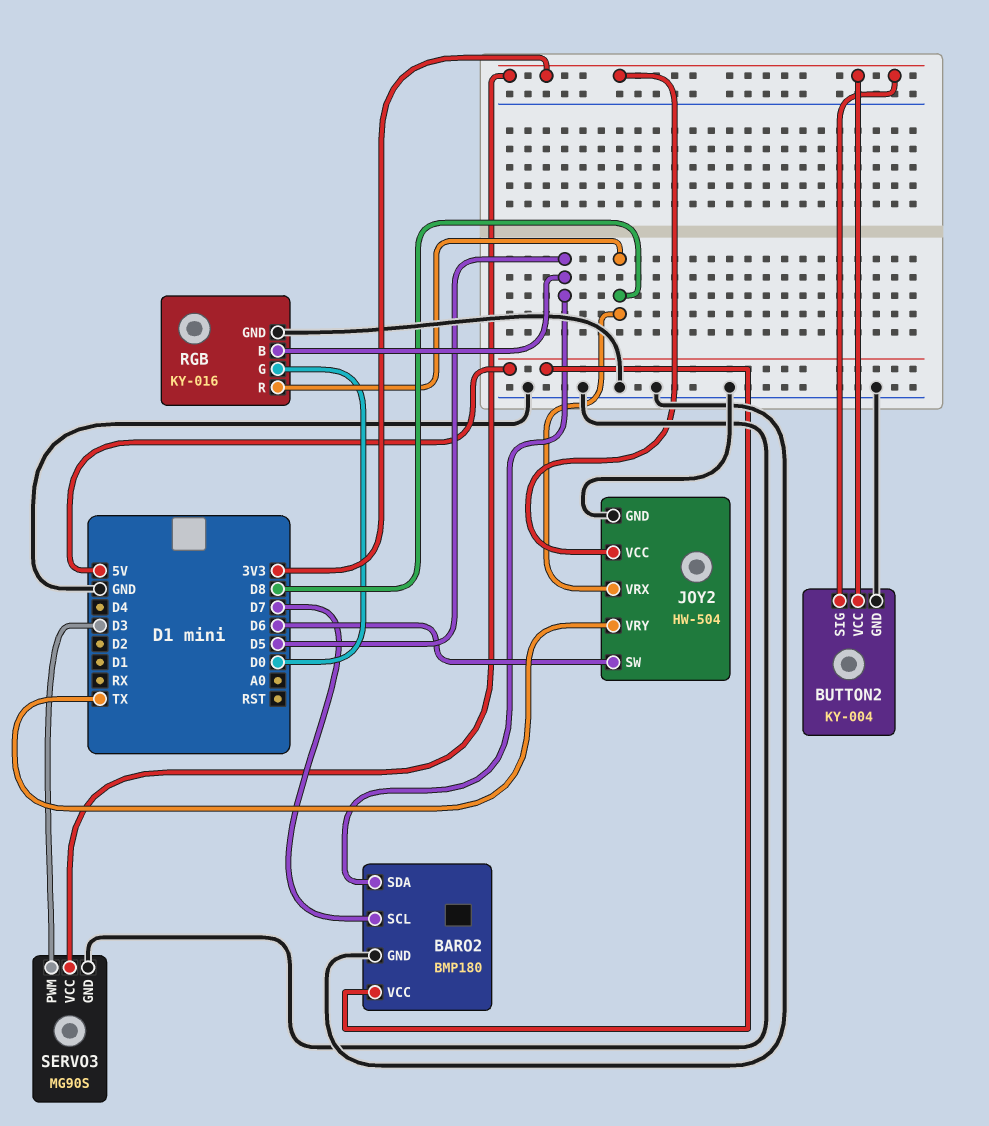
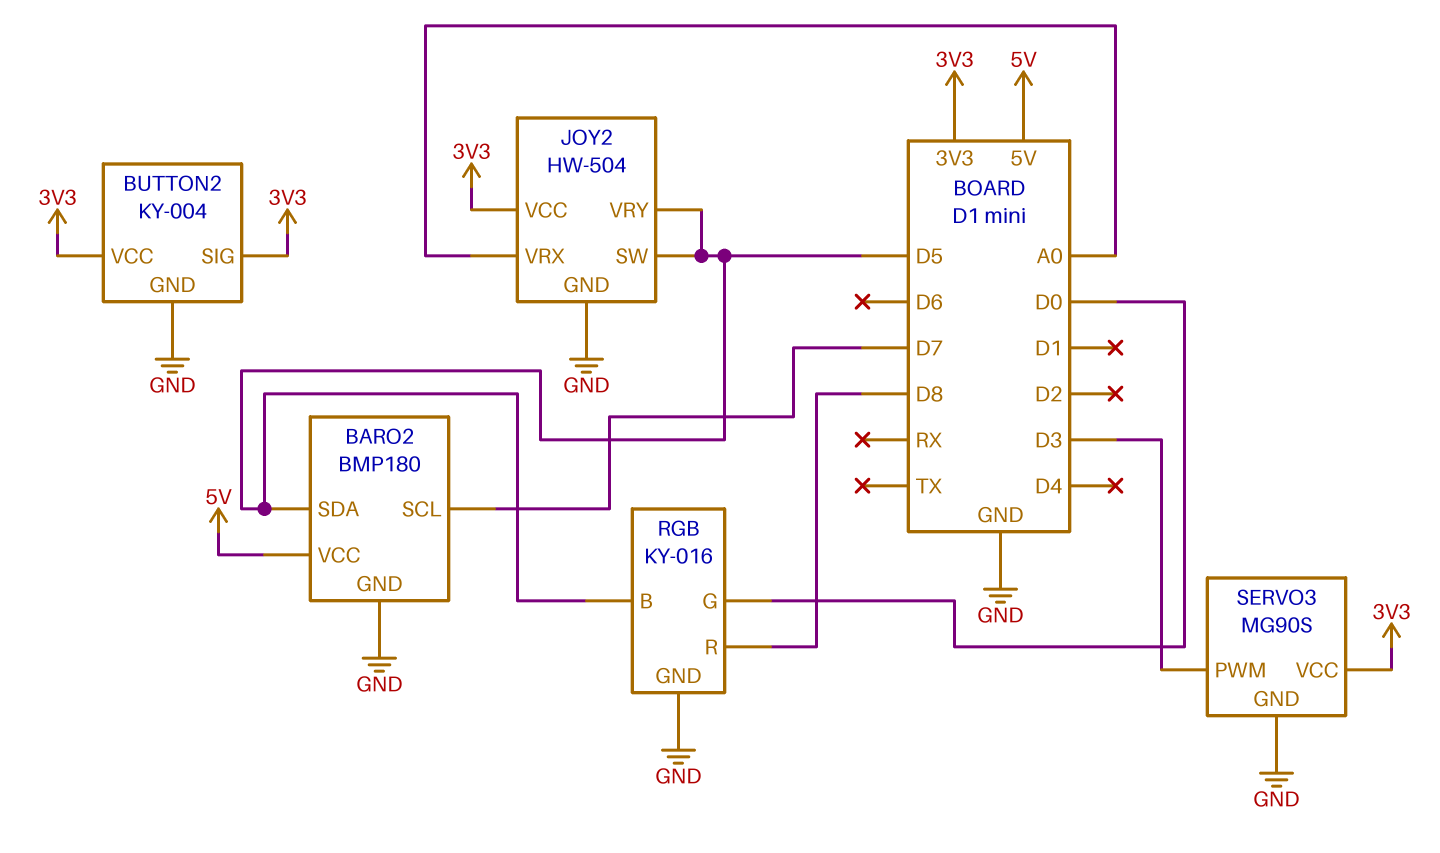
JOY2 pin SW: D6 -> D5
JOY2 pin VRX: D8 -> A0
JOY2 pin VRY: TX -> D5

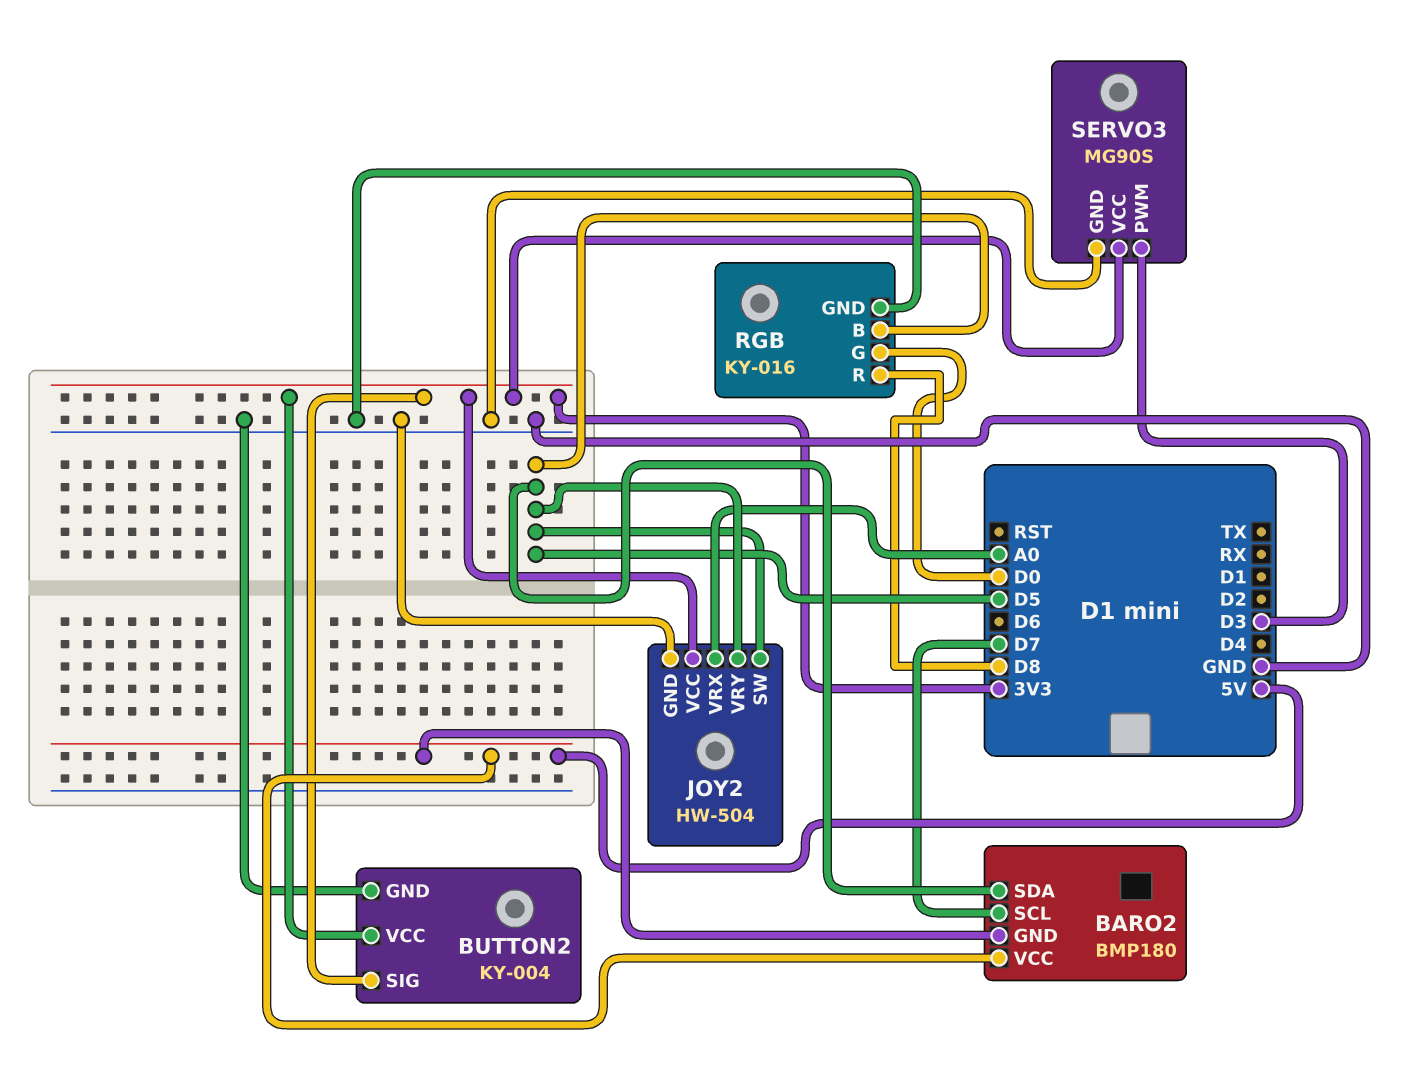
BARO2 pin GND: GND -> 5V

